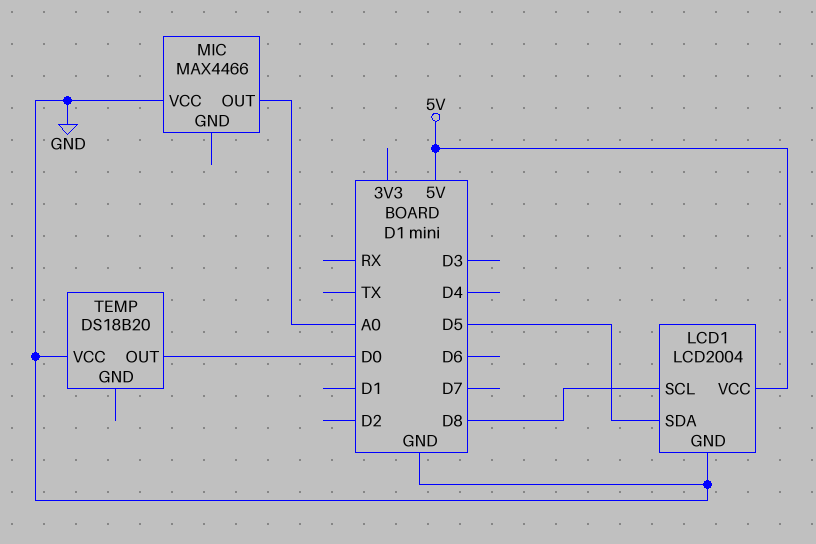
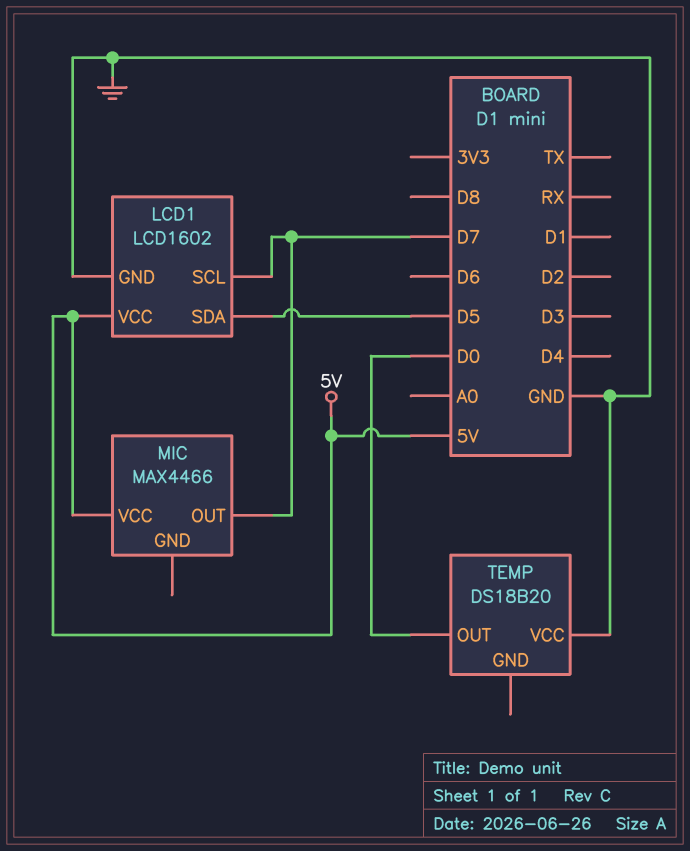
LCD1: LCD2004 -> LCD1602
LCD1 pin SCL: D8 -> D7
MIC pin OUT: A0 -> D7
MIC pin VCC: GND -> 5V

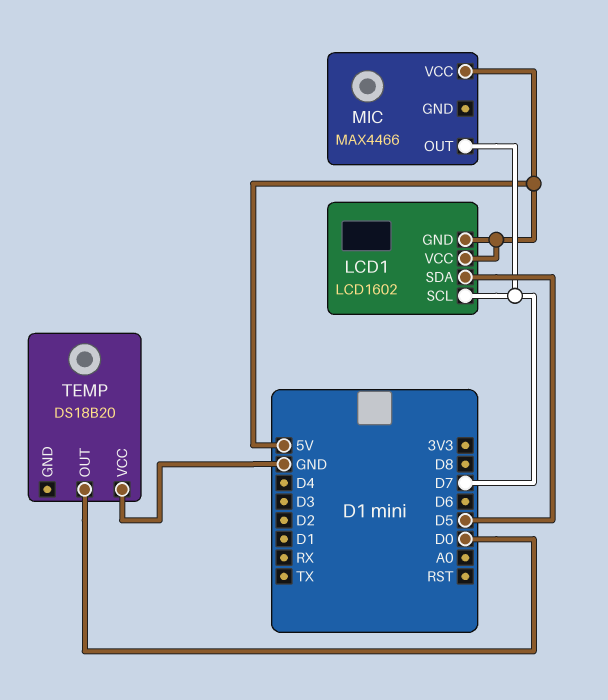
LCD1 pin GND: GND -> 5V

